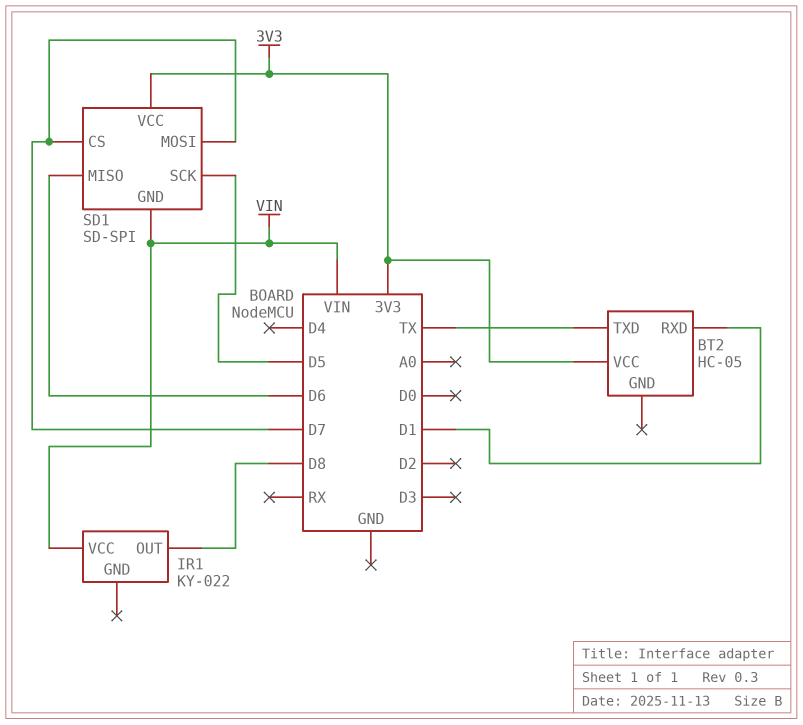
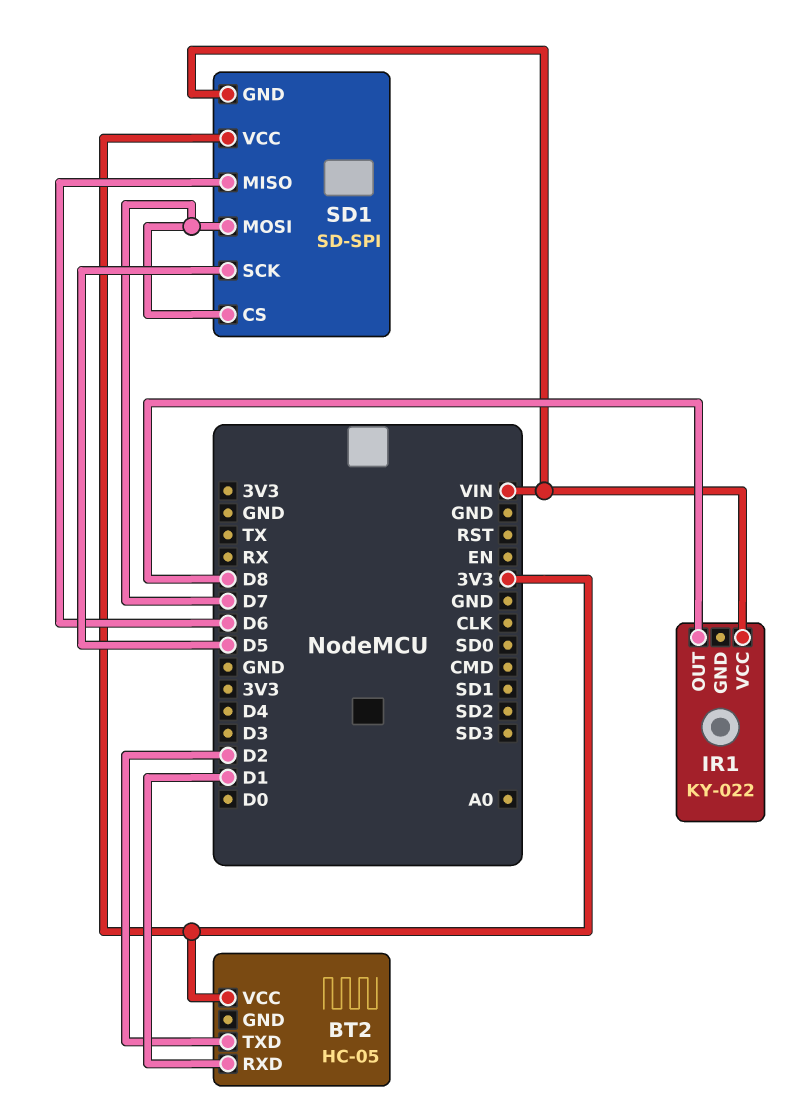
BT2 pin TXD: TX -> D2

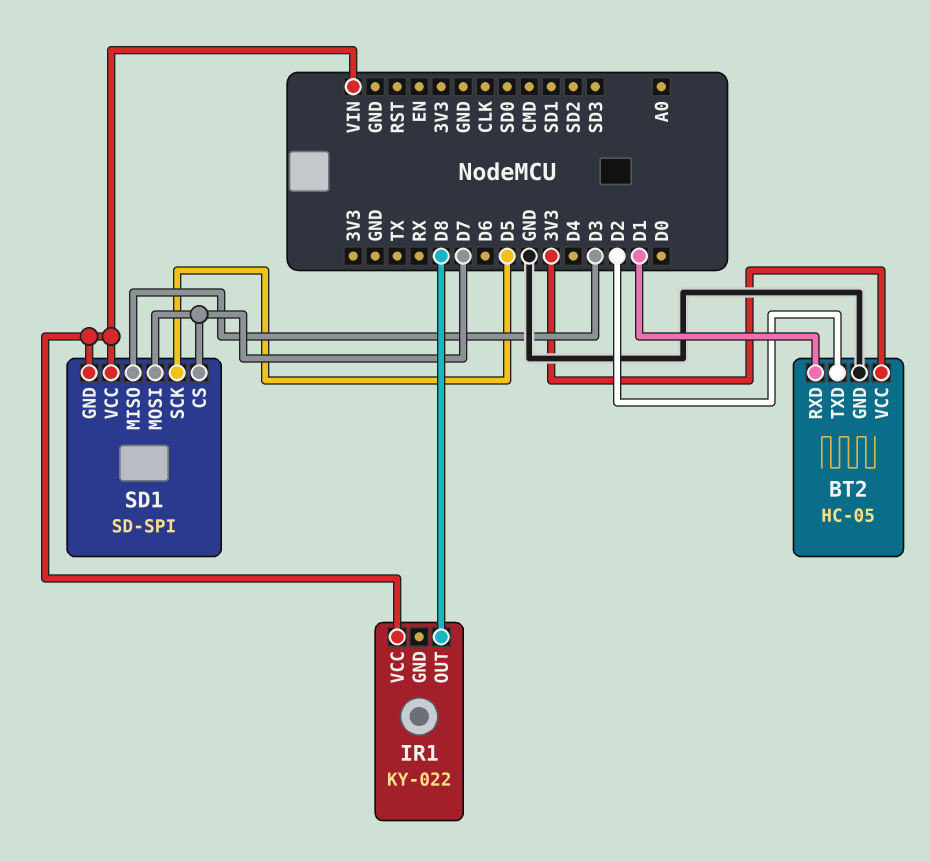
BT2 pin GND: none -> GND
SD1 pin MISO: D6 -> D3
SD1 pin VCC: 3V3 -> VIN

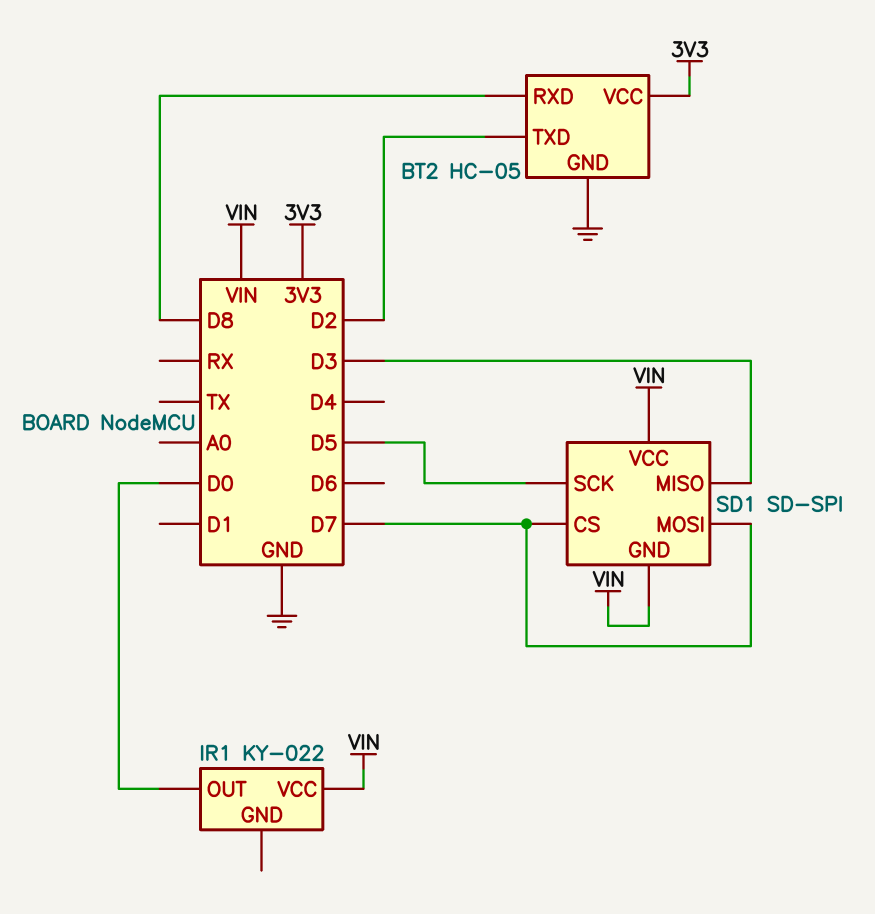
BT2 pin RXD: D1 -> D8
IR1 pin OUT: D8 -> D0

